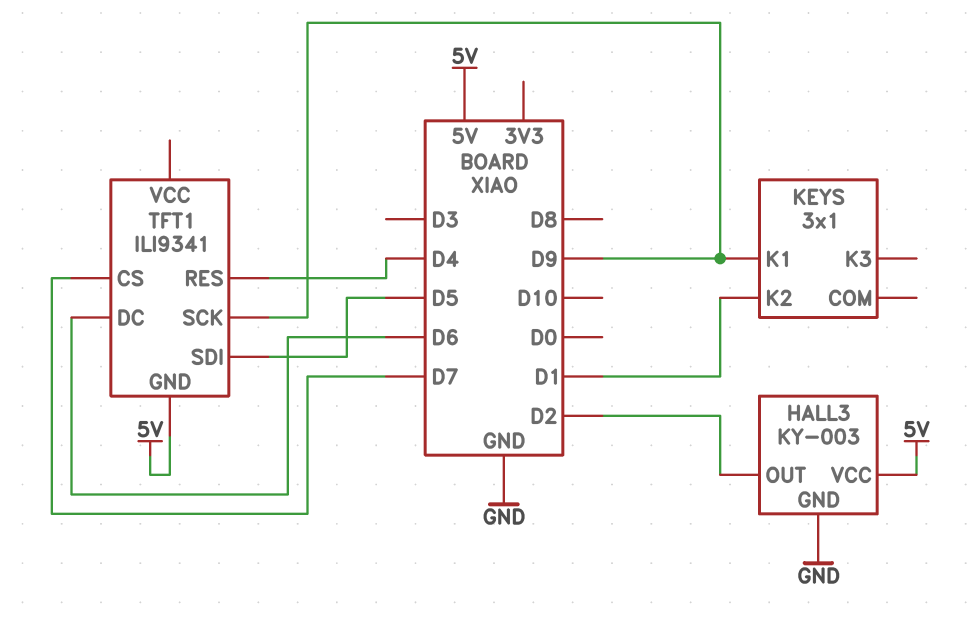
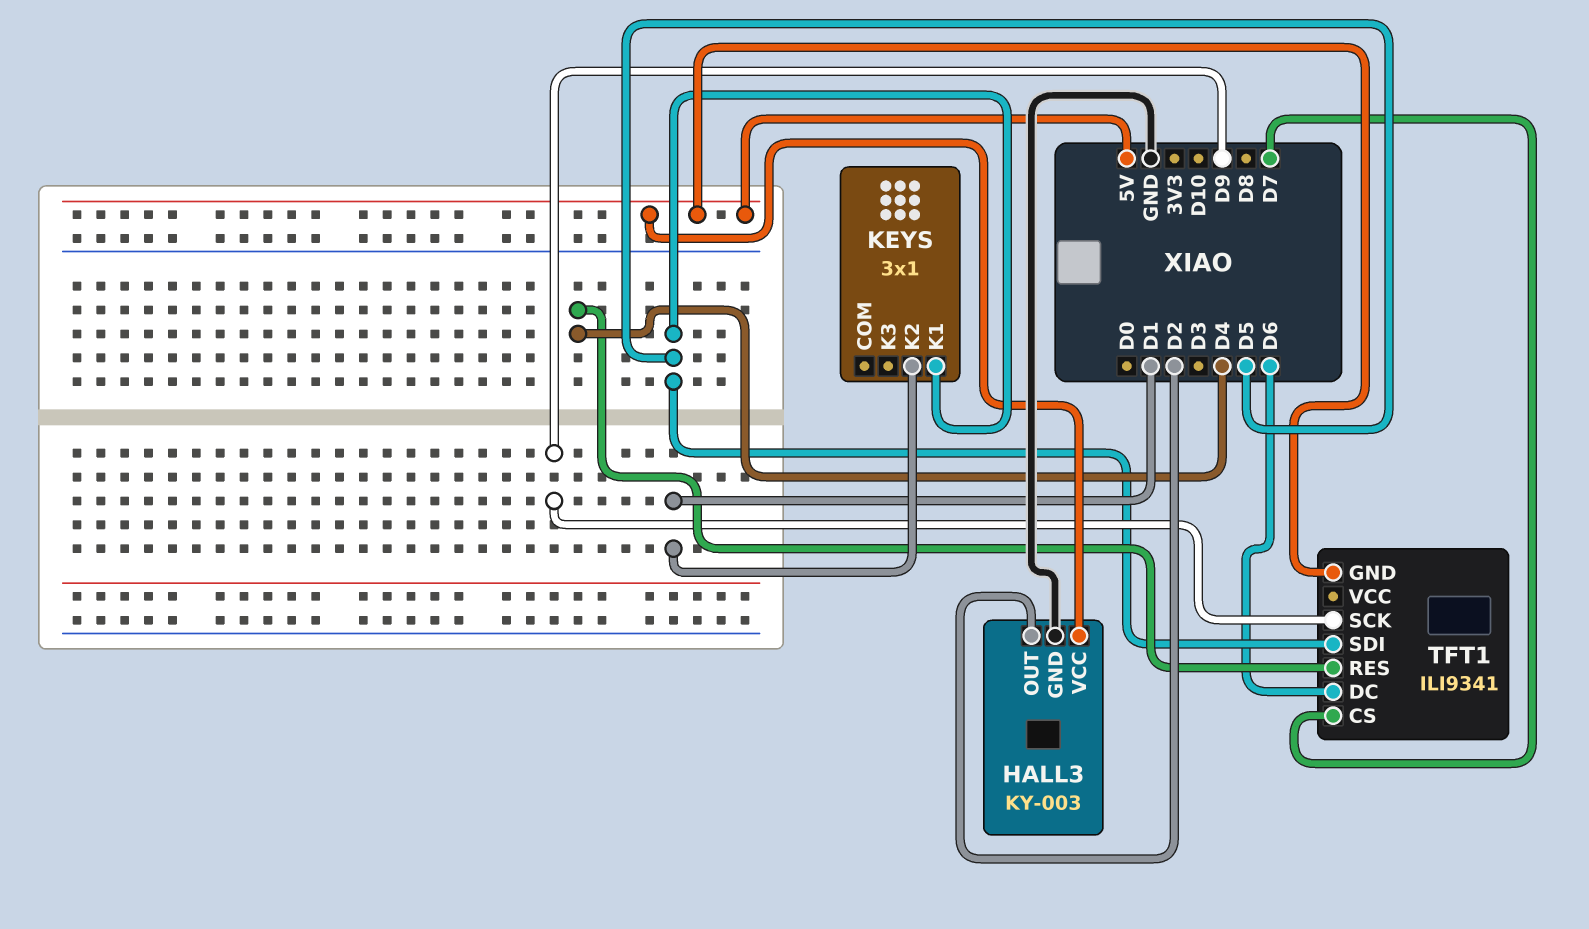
KEYS pin K1: D9 -> D5

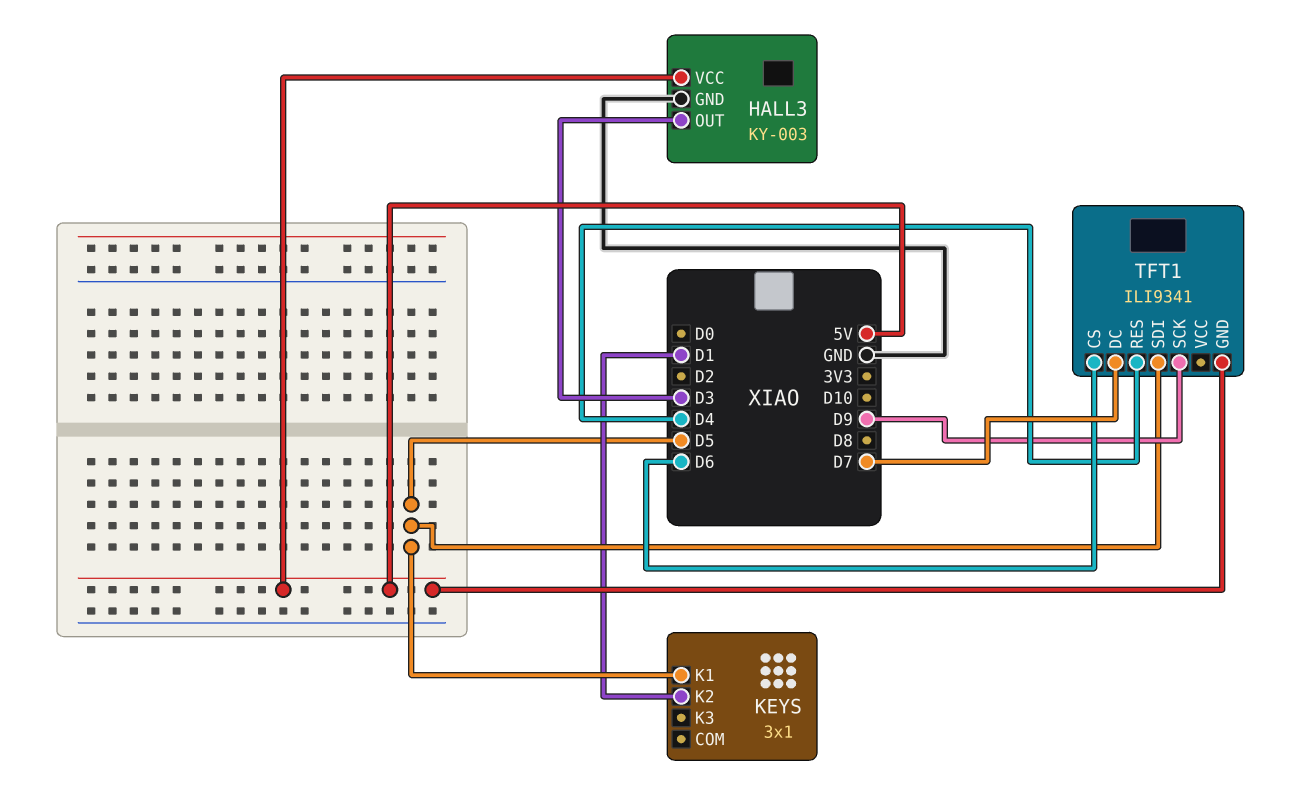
HALL3 pin OUT: D2 -> D3
TFT1 pin CS: D7 -> D6
TFT1 pin DC: D6 -> D7

